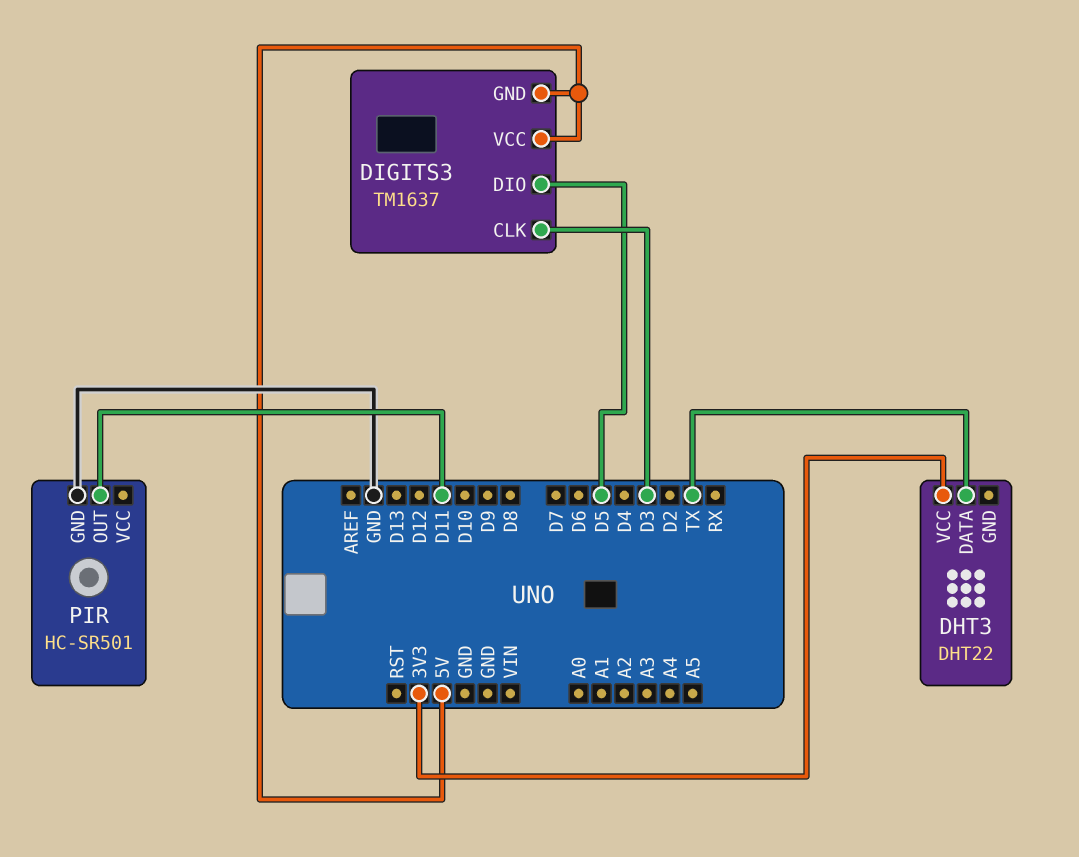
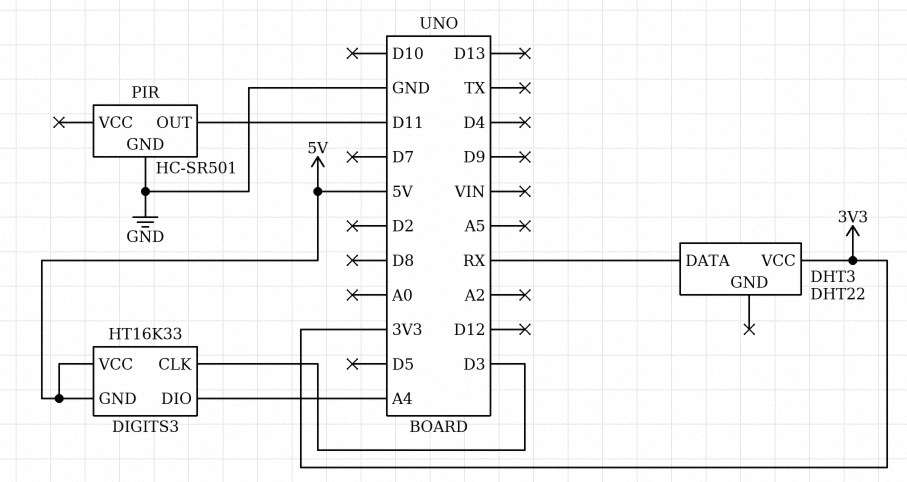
DHT3 pin DATA: TX -> RX
DIGITS3: TM1637 -> HT16K33
DIGITS3 pin DIO: D5 -> A4

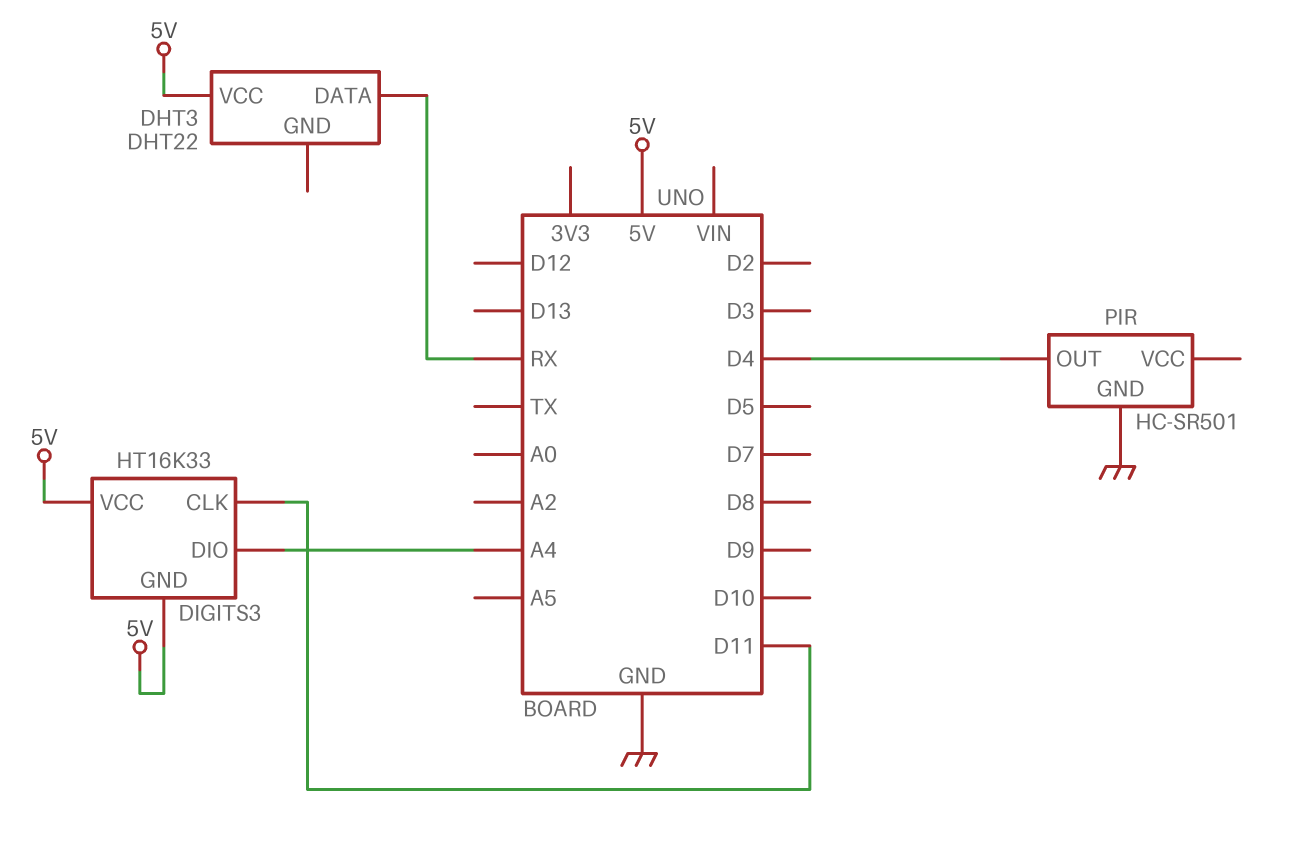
DHT3 pin VCC: 3V3 -> 5V
DIGITS3 pin CLK: D3 -> D11
PIR pin OUT: D11 -> D4

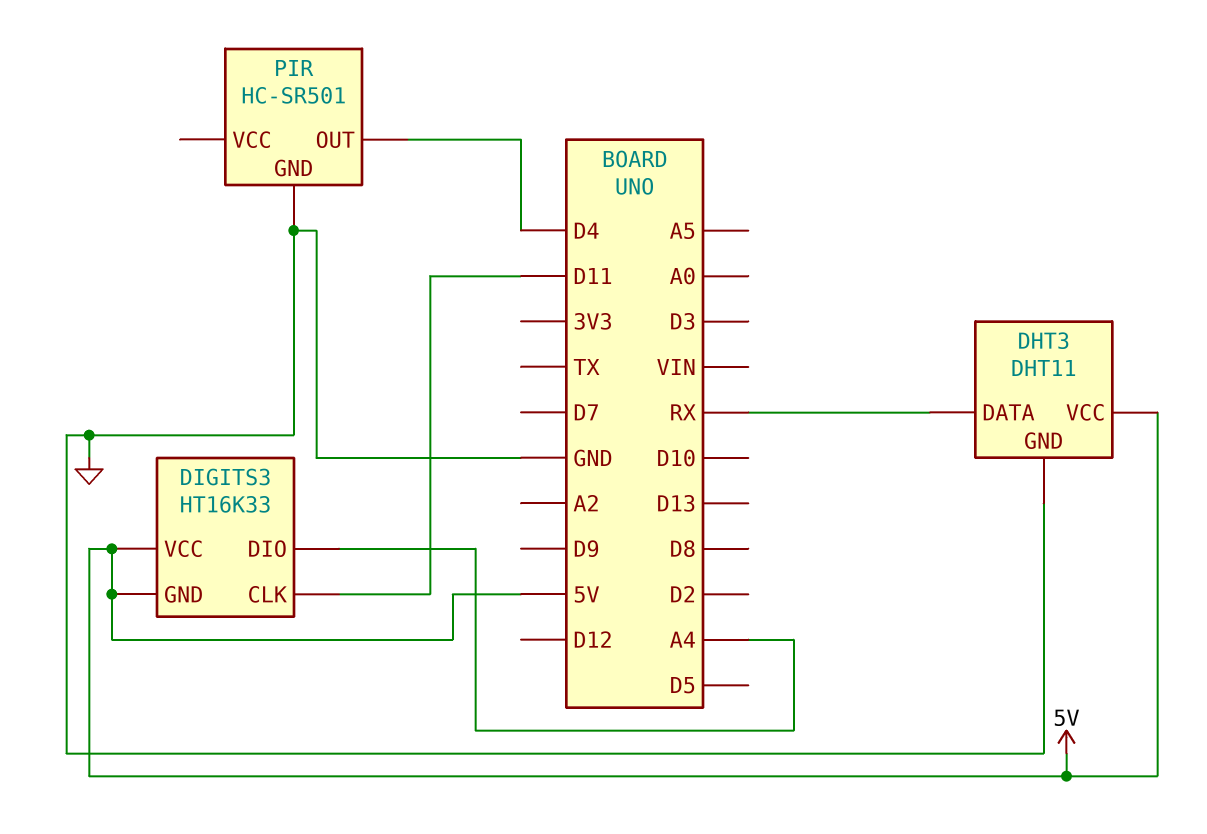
DHT3: DHT22 -> DHT11
DHT3 pin GND: none -> GND

